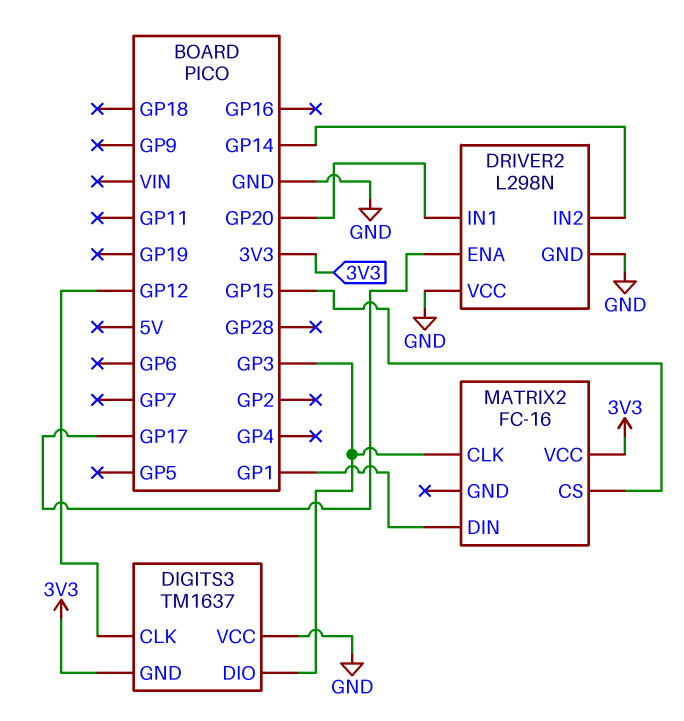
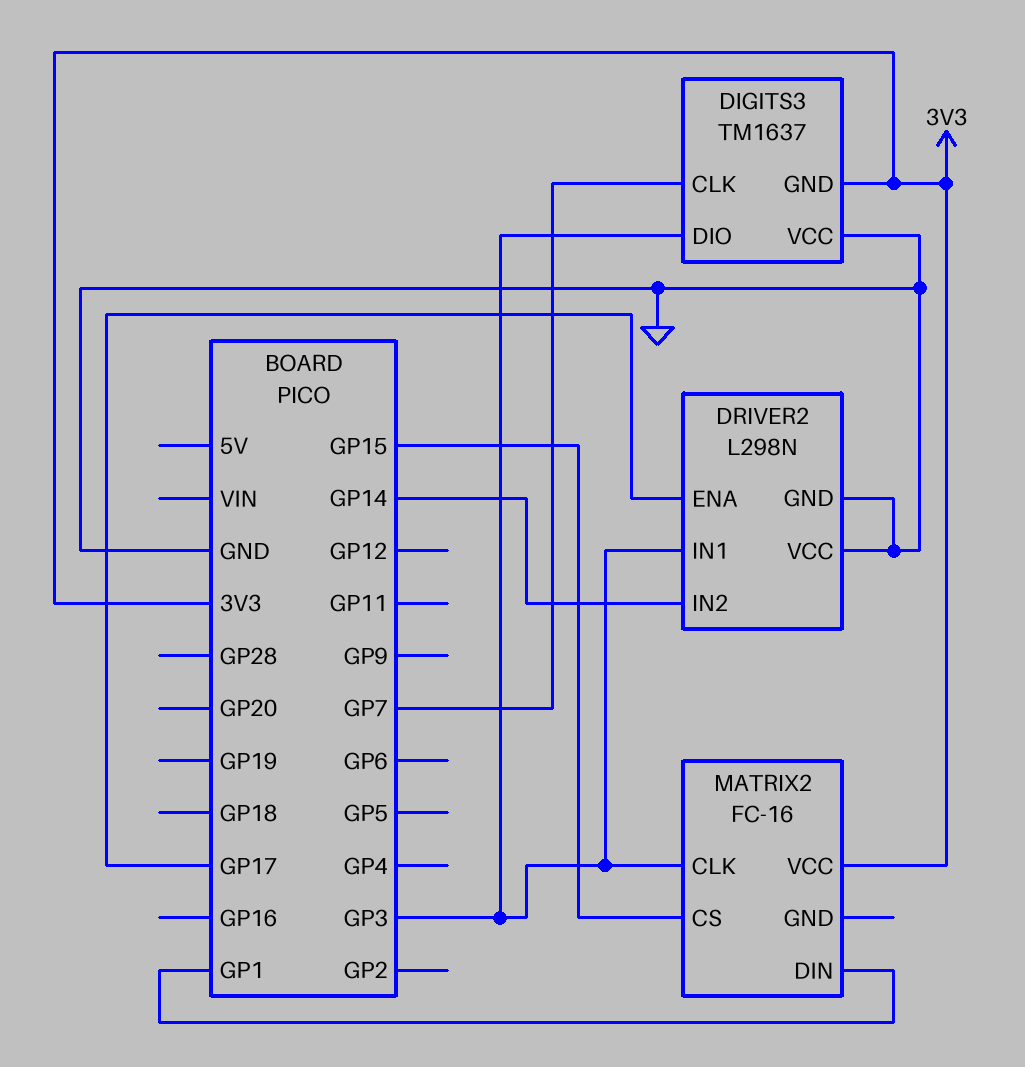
DIGITS3 pin CLK: GP12 -> GP7
DRIVER2 pin IN1: GP20 -> GP3

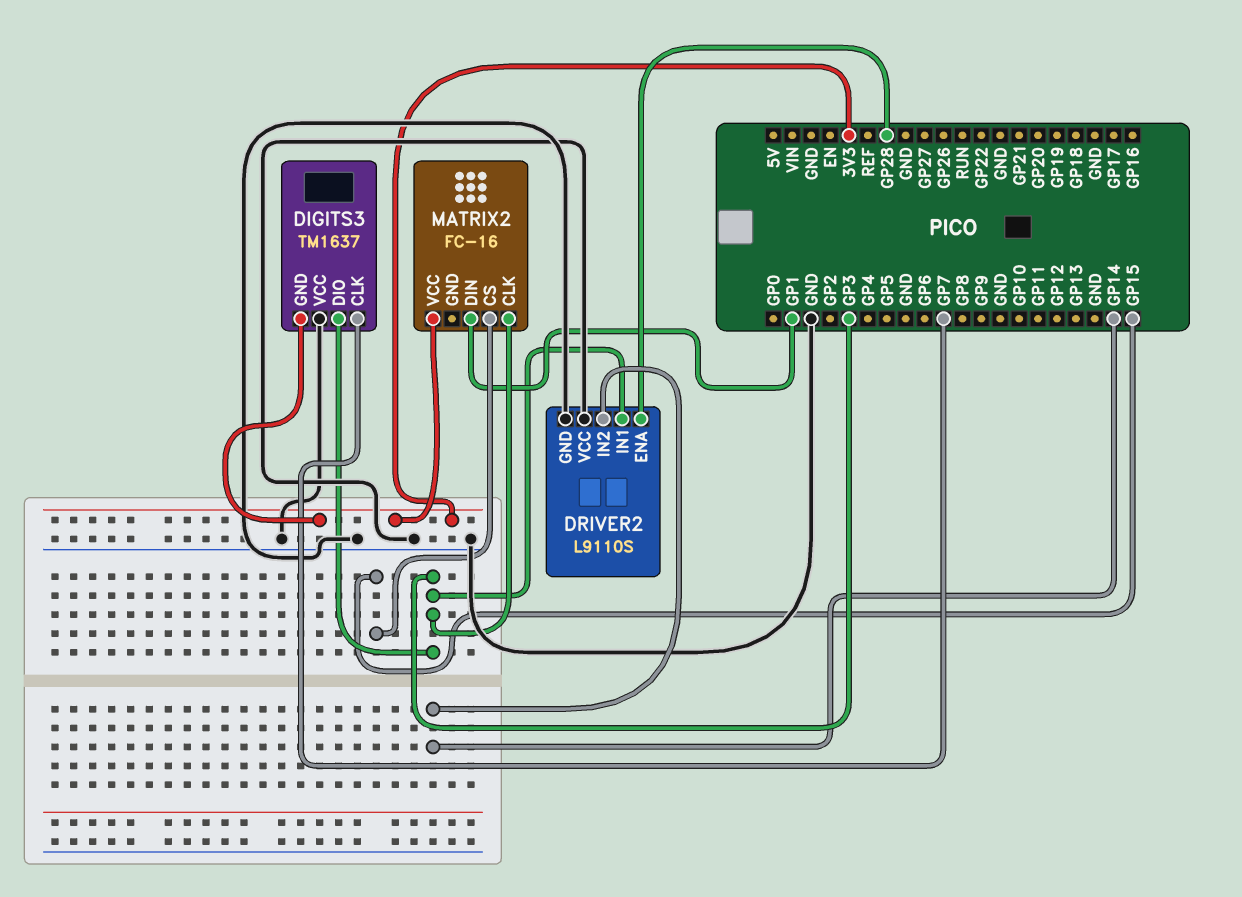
DRIVER2: L298N -> L9110S
DRIVER2 pin ENA: GP17 -> GP28

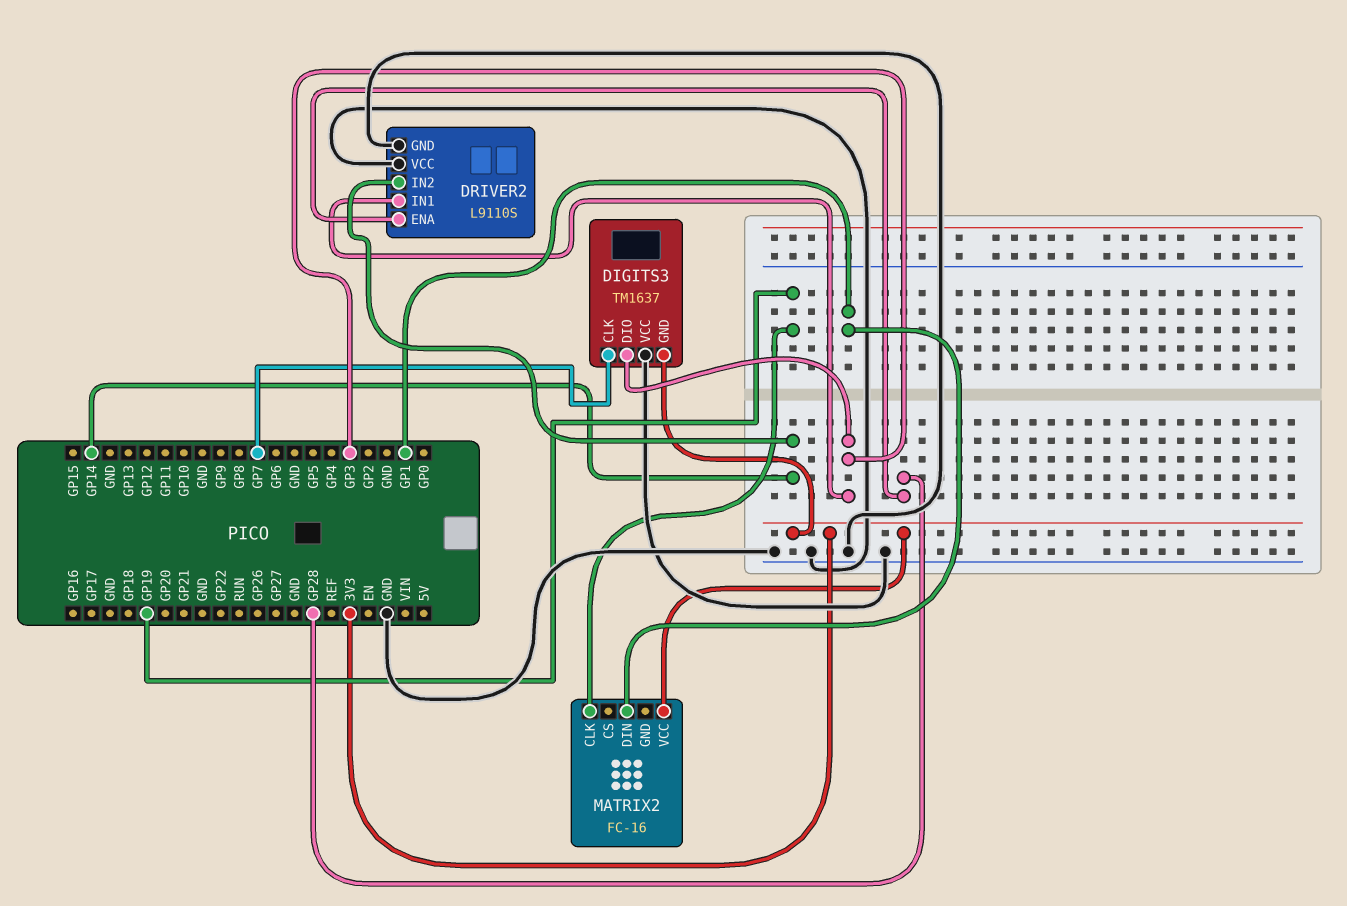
MATRIX2 pin CLK: GP3 -> GP19
MATRIX2 pin CS: GP15 -> none

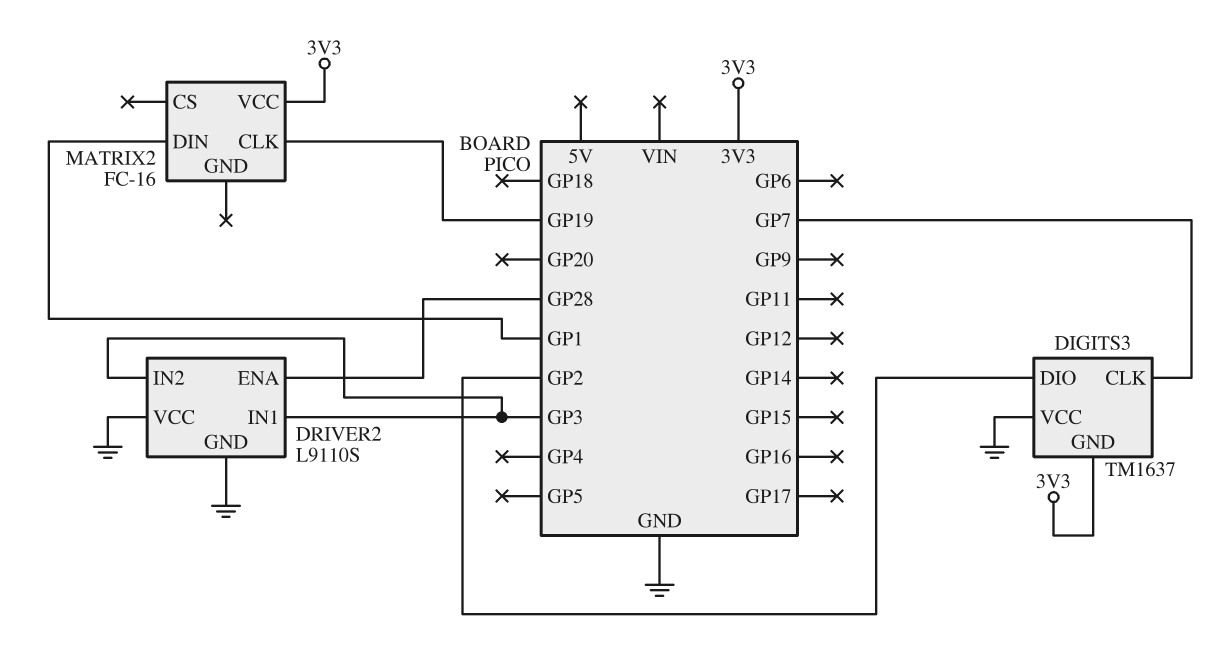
DIGITS3 pin DIO: GP3 -> GP2
DRIVER2 pin IN2: GP14 -> GP3

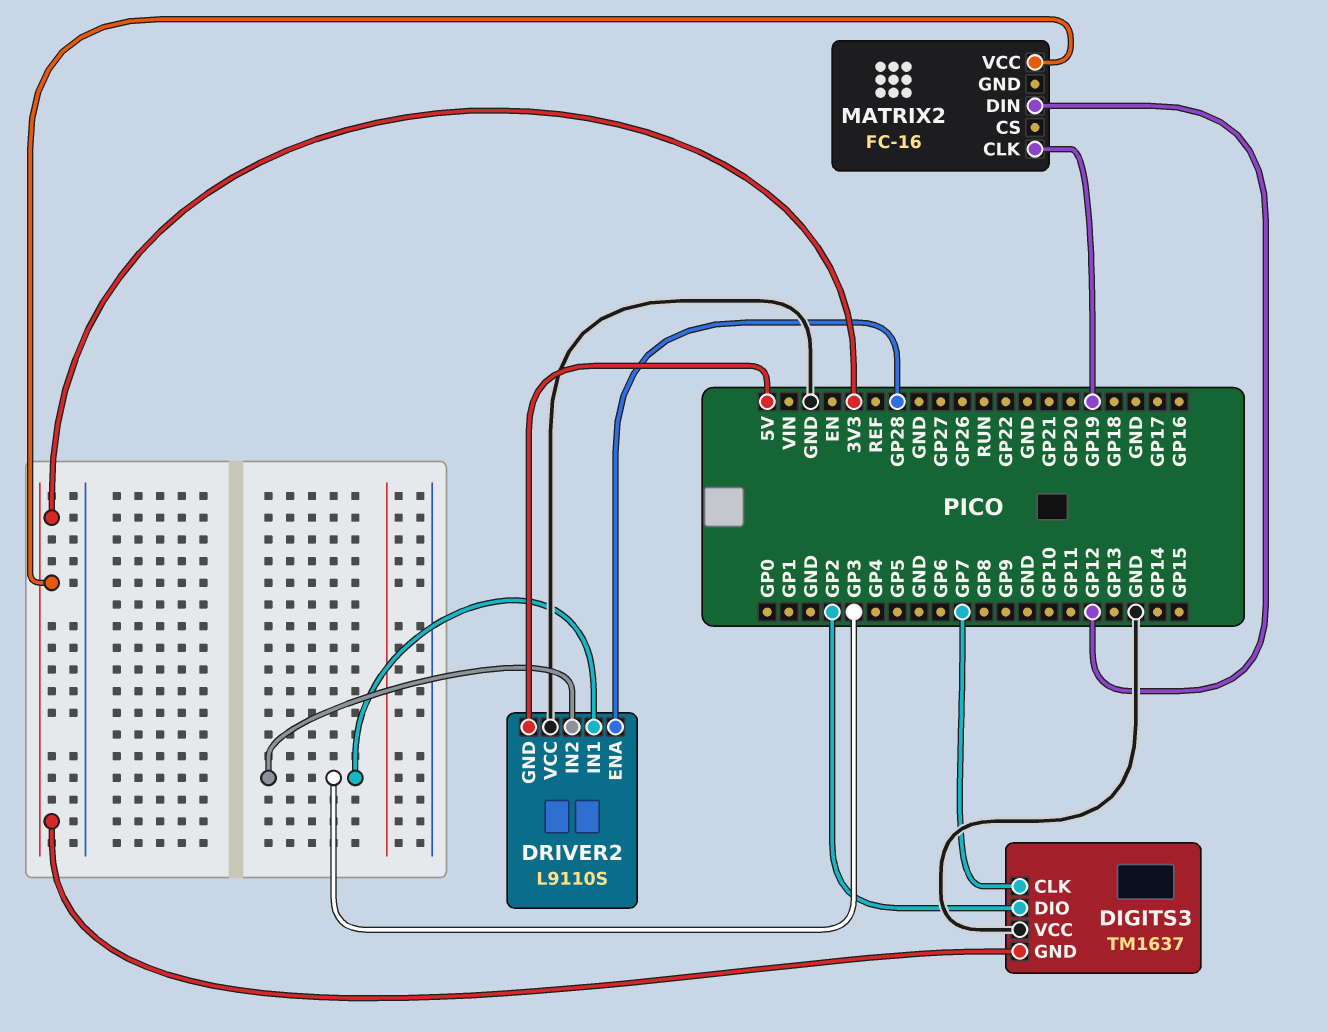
DRIVER2 pin GND: GND -> 5V
MATRIX2 pin DIN: GP1 -> GP12

